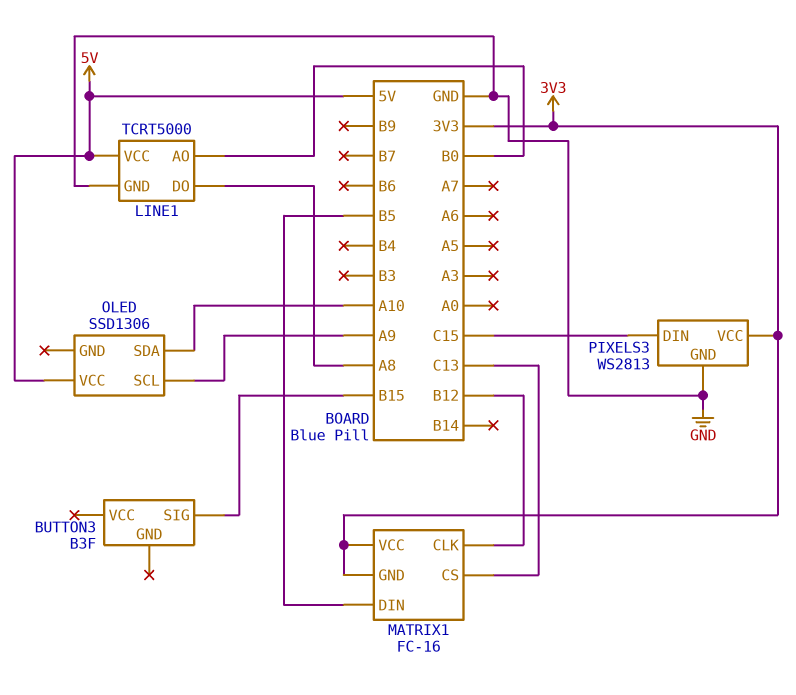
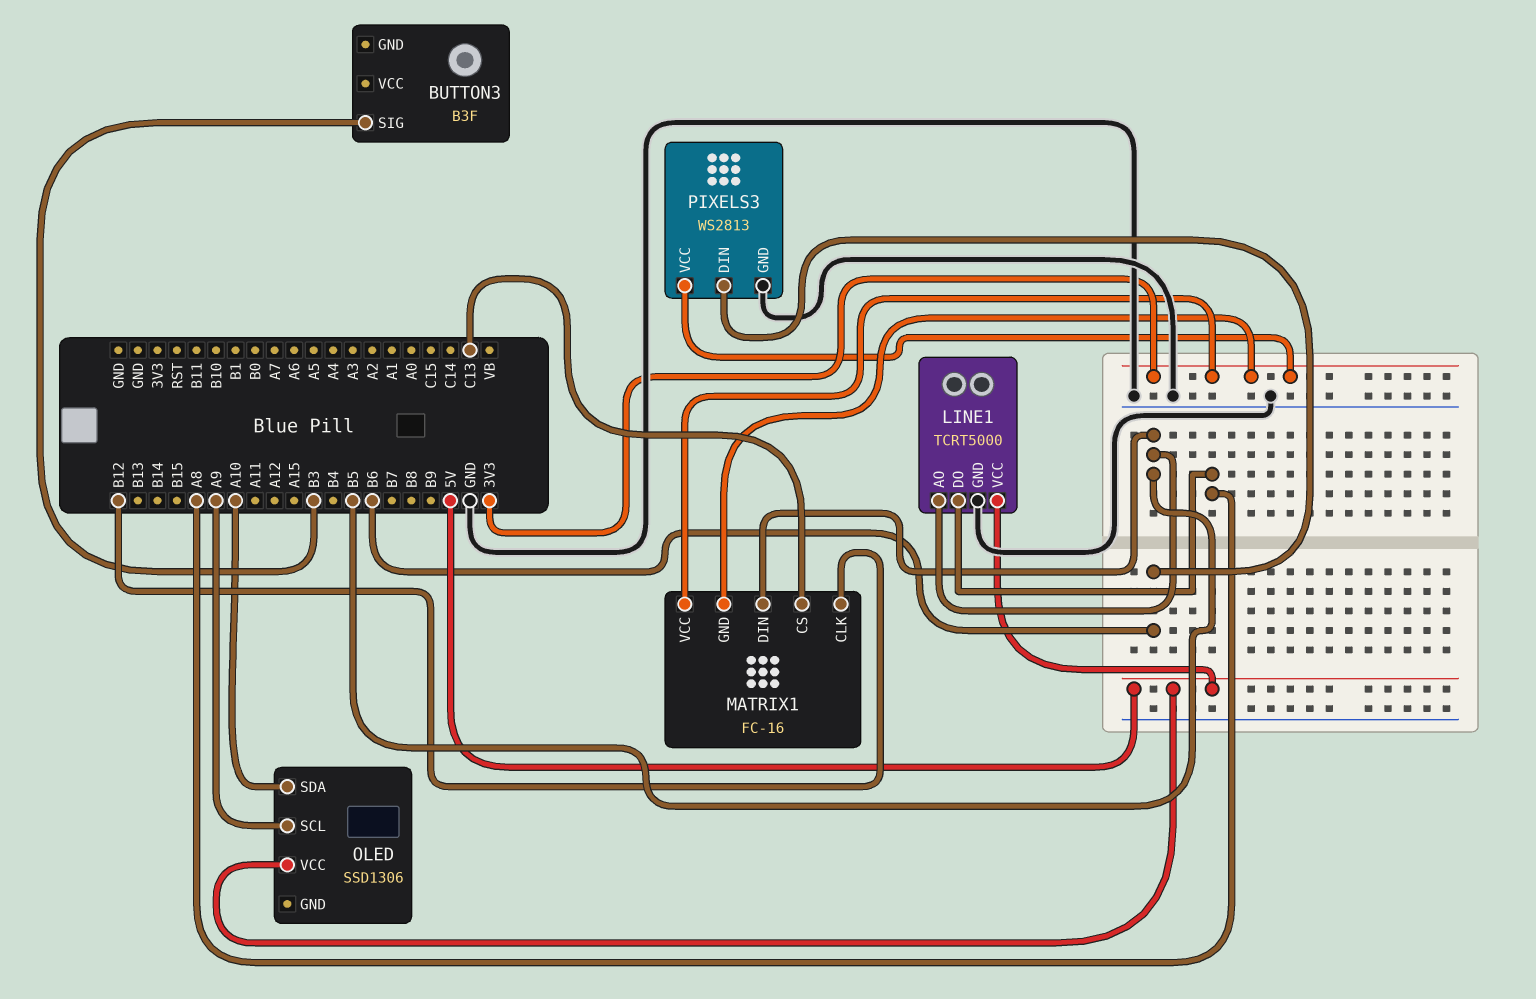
BUTTON3 pin SIG: B15 -> B3
LINE1 pin AO: B0 -> B5
PIXELS3 pin DIN: C15 -> B6

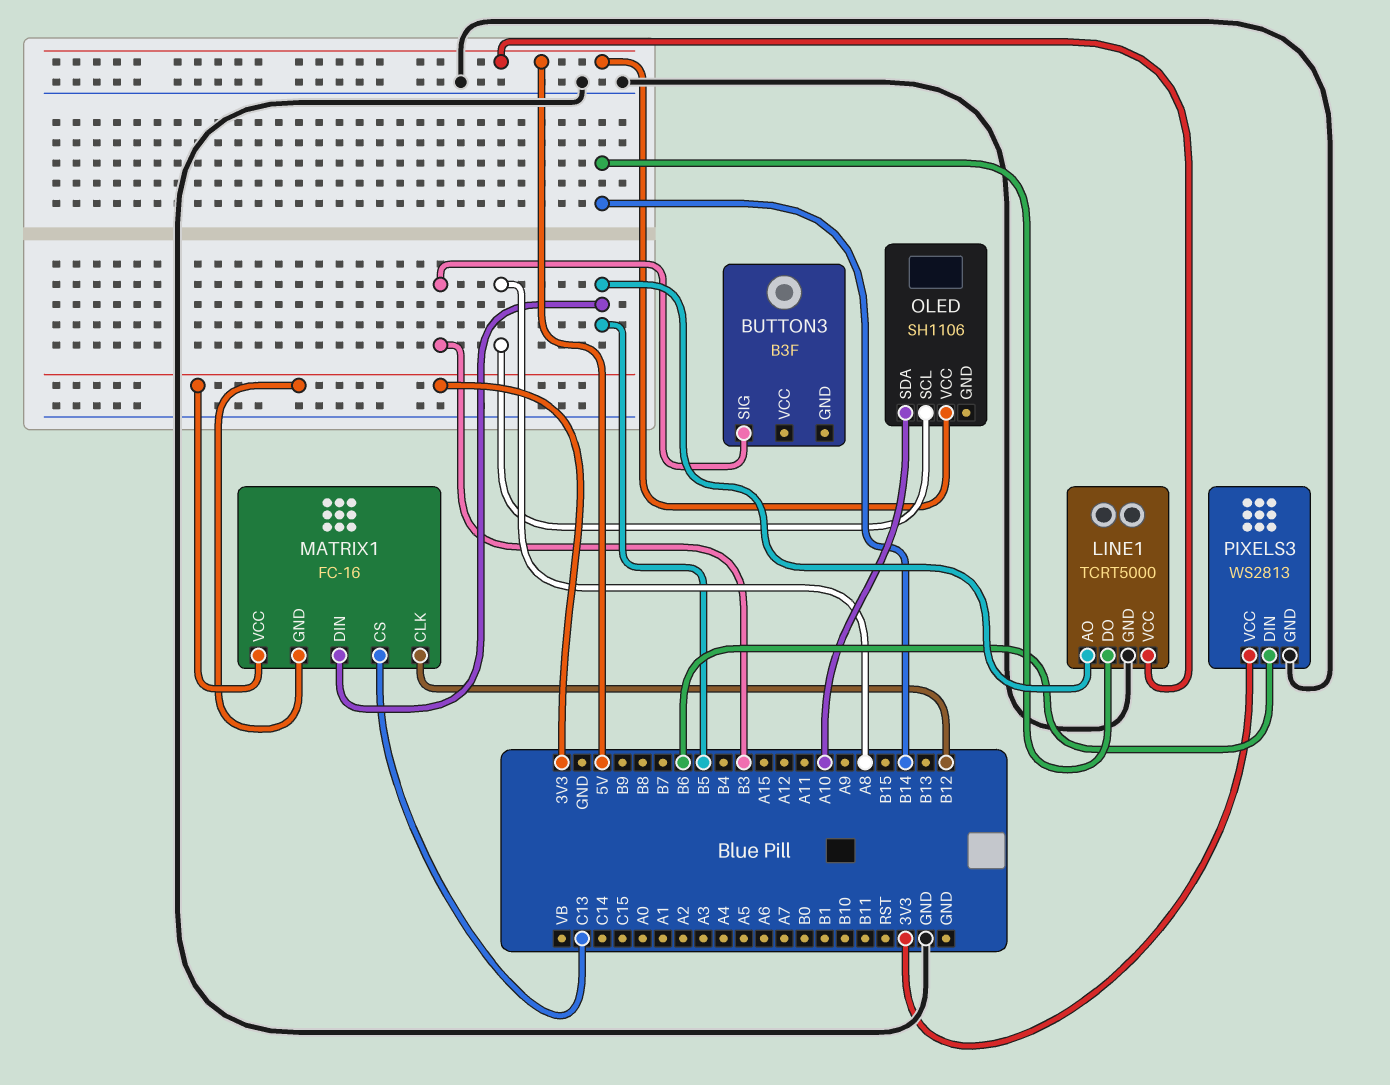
LINE1 pin DO: A8 -> B14
OLED: SSD1306 -> SH1106
OLED pin SCL: A9 -> A8

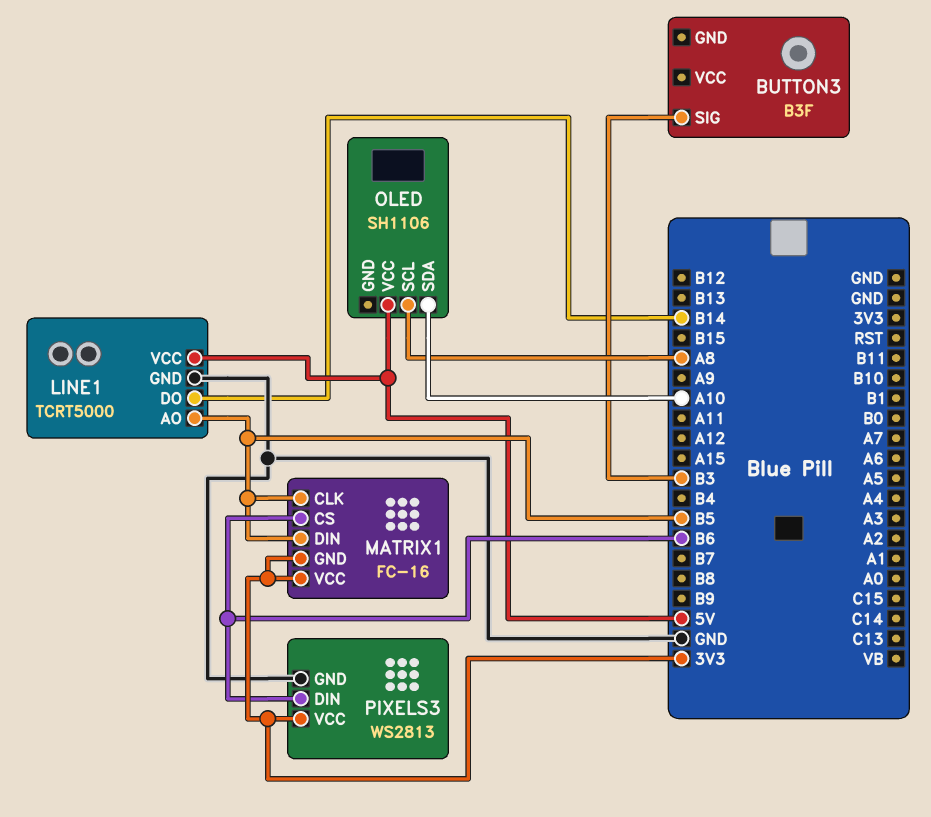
MATRIX1 pin CLK: B12 -> B5
MATRIX1 pin CS: C13 -> B6

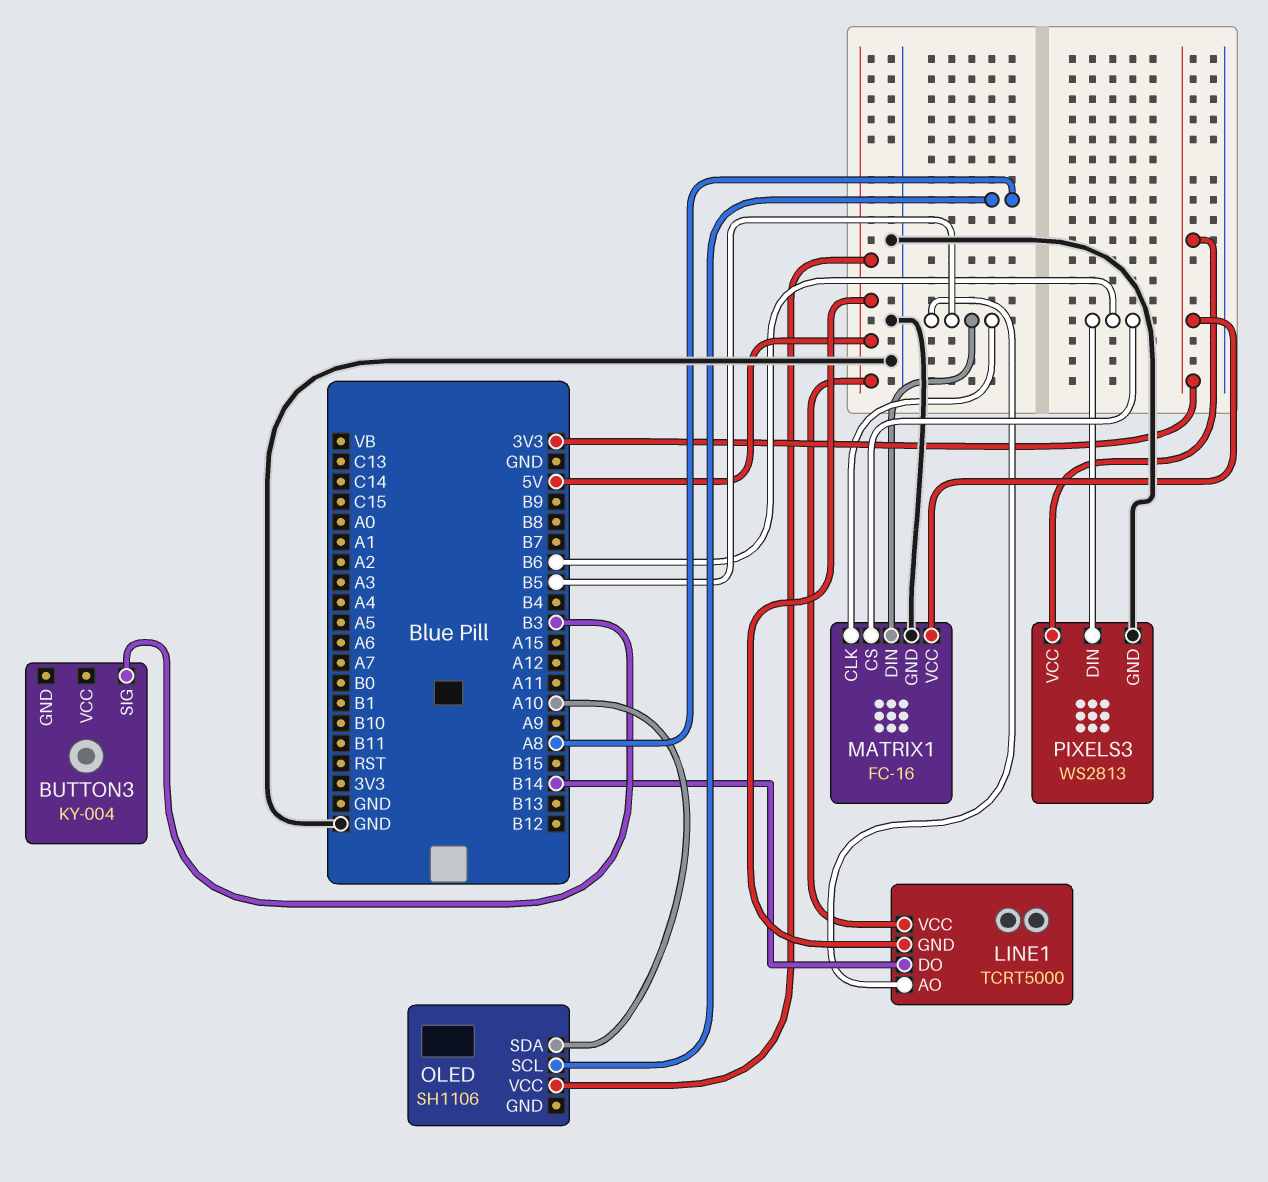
BUTTON3: B3F -> KY-004
LINE1 pin GND: GND -> 5V
MATRIX1 pin GND: 3V3 -> GND

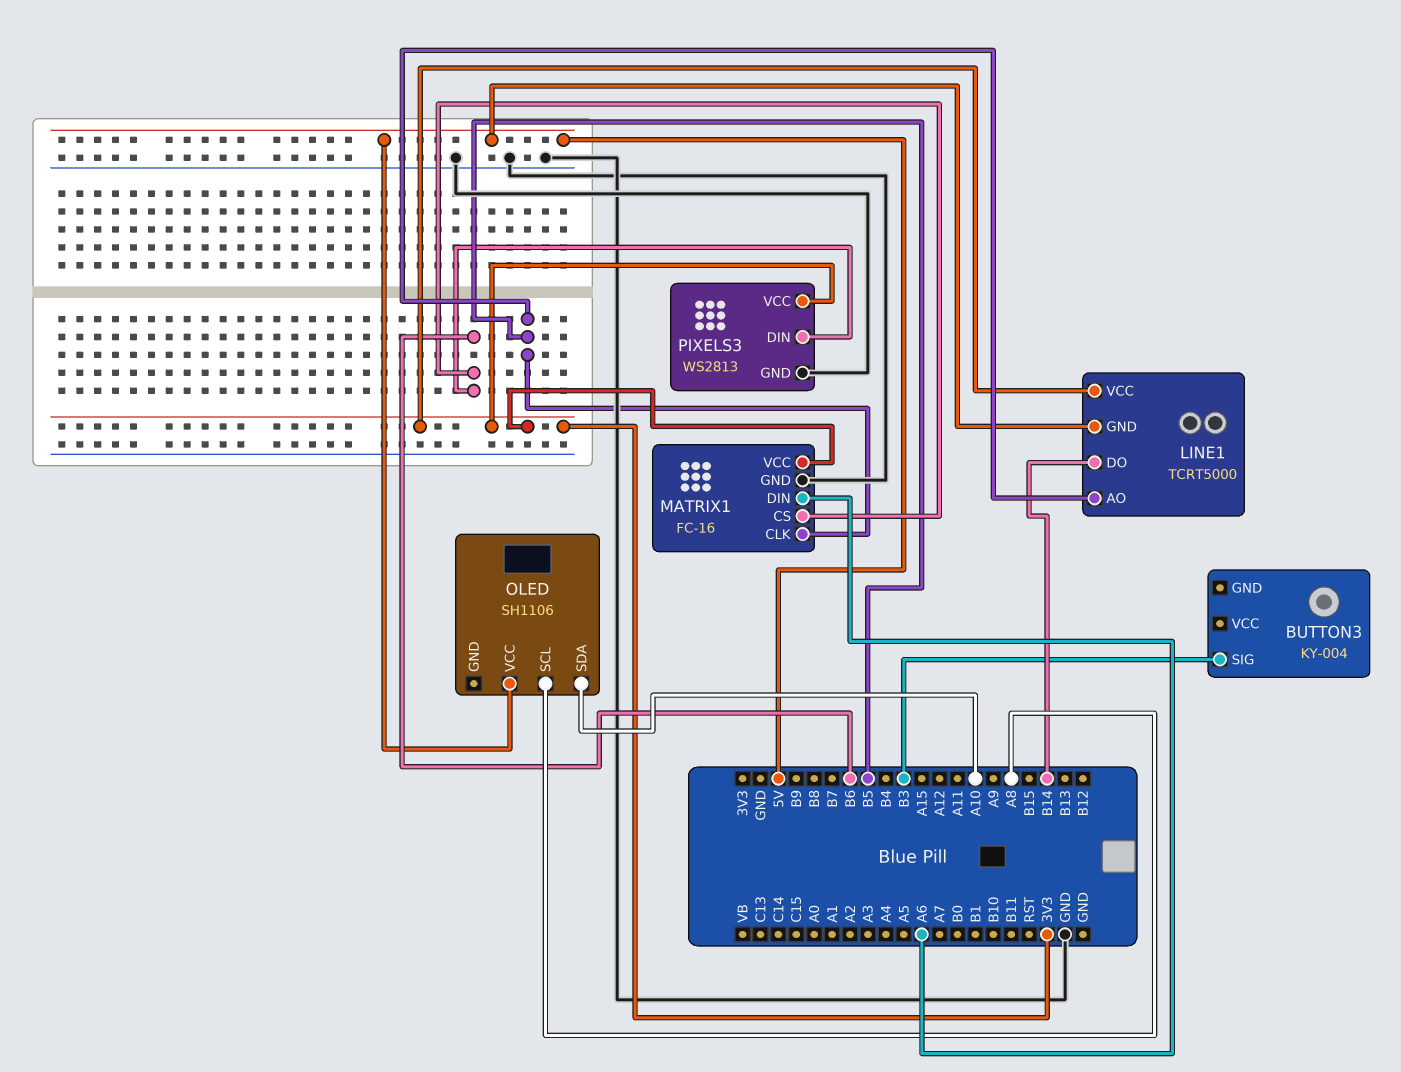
LINE1 pin VCC: 5V -> 3V3
MATRIX1 pin DIN: B5 -> A6

